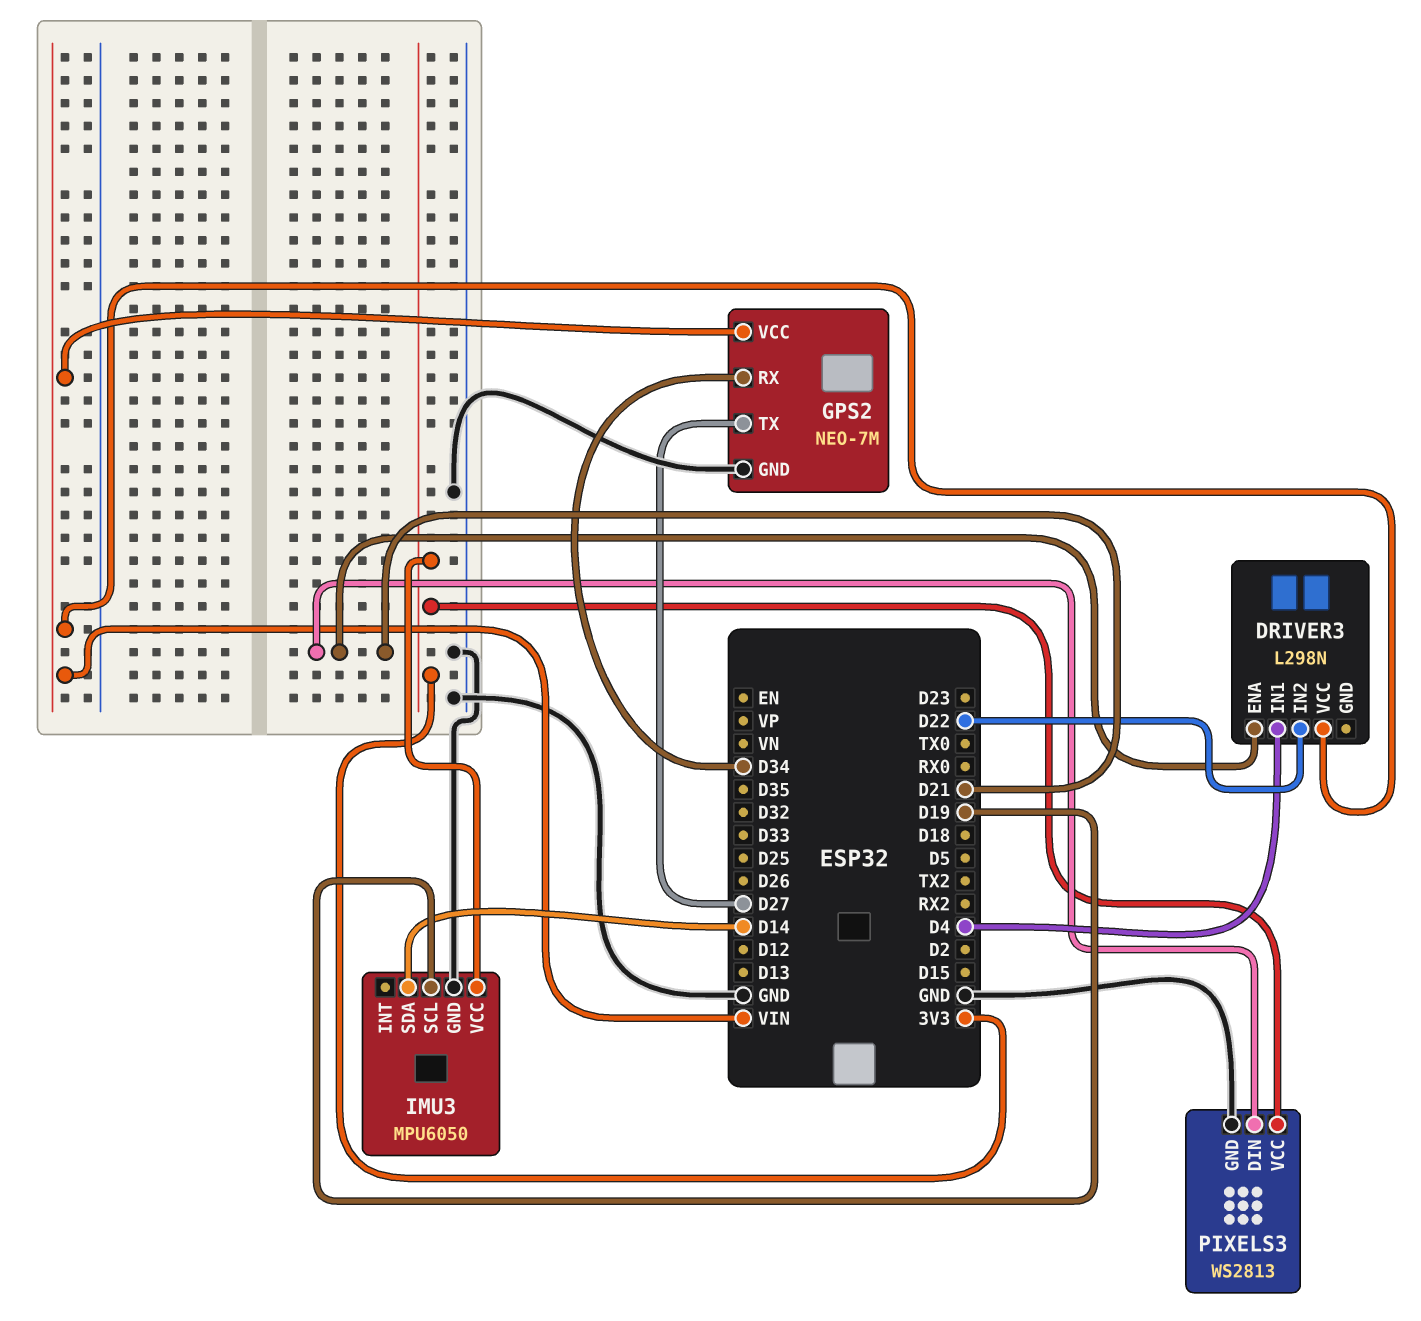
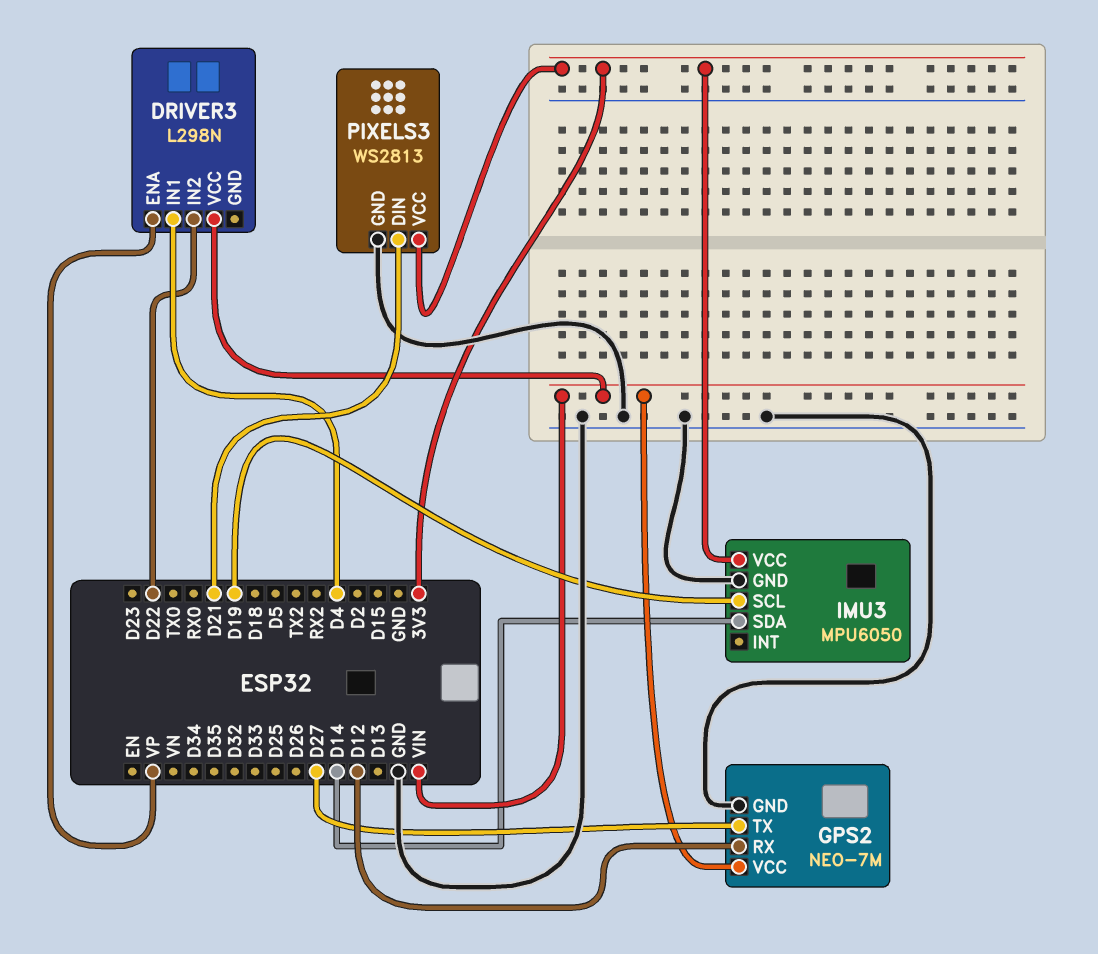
DRIVER3 pin ENA: D21 -> VP
GPS2 pin RX: D34 -> D12

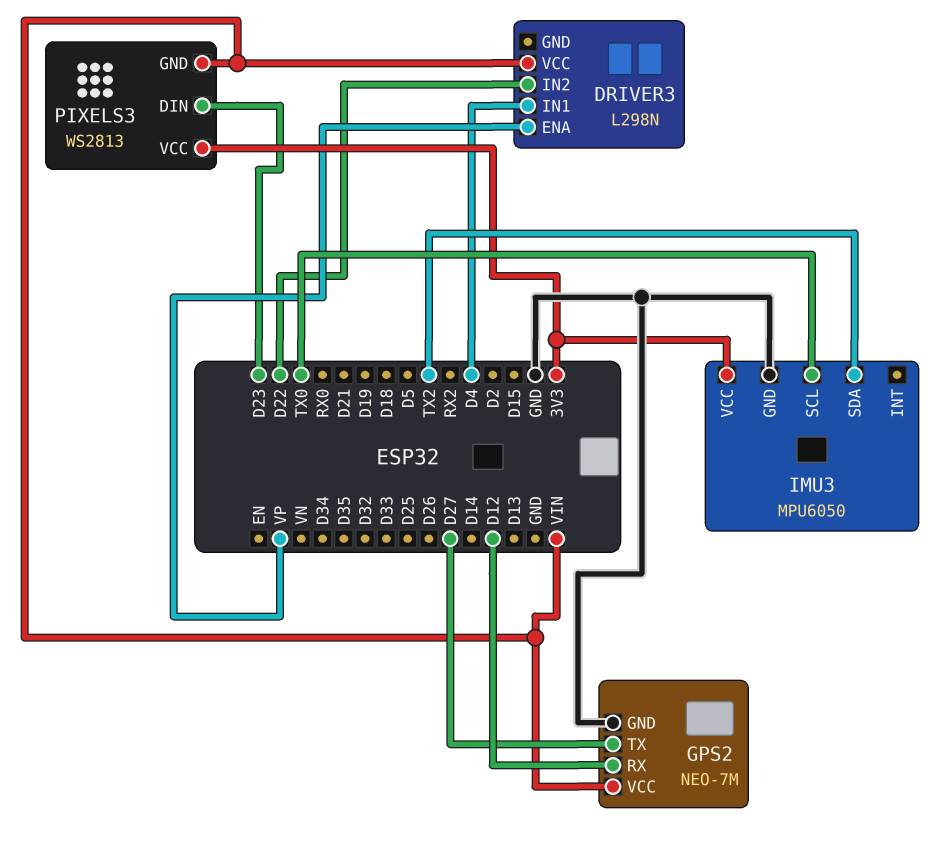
IMU3 pin SCL: D19 -> TX0
IMU3 pin SDA: D14 -> TX2
PIXELS3 pin DIN: D21 -> D23
PIXELS3 pin GND: GND -> VIN

